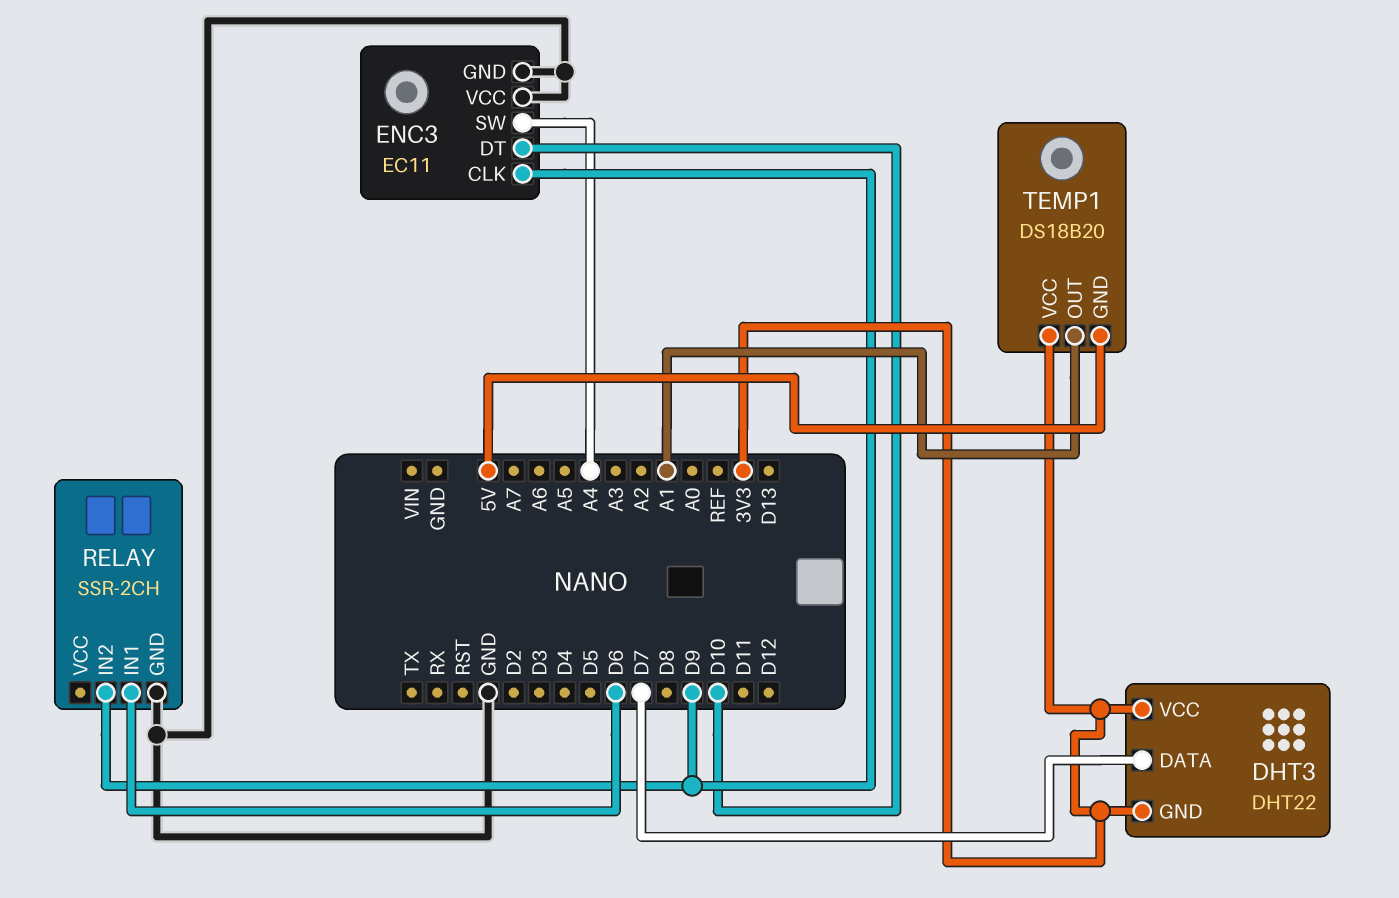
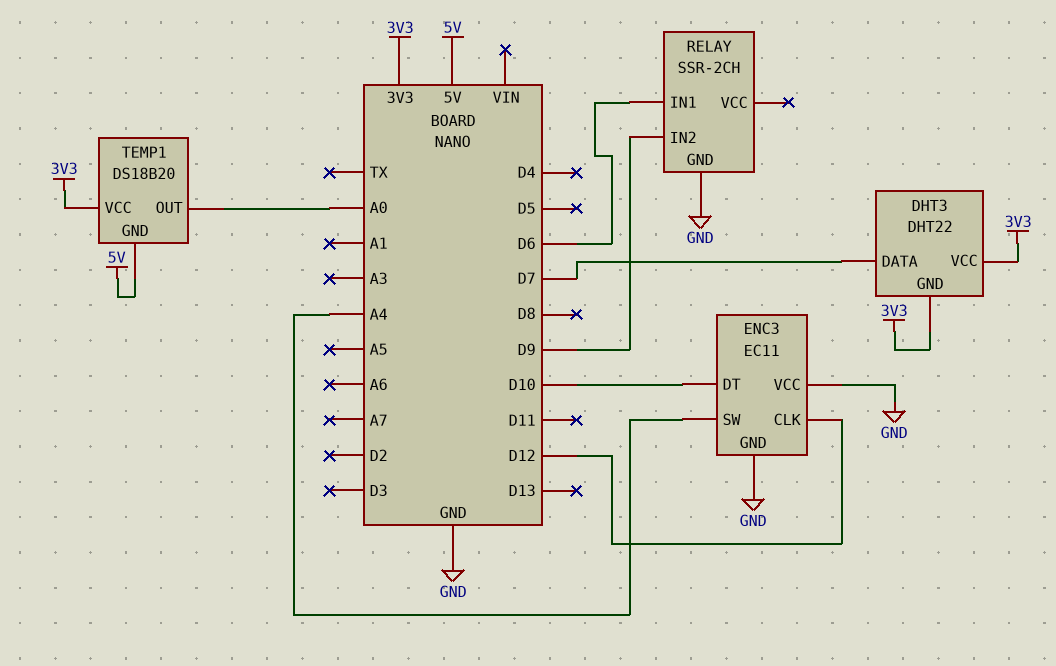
ENC3 pin CLK: D9 -> D12
TEMP1 pin OUT: A1 -> A0

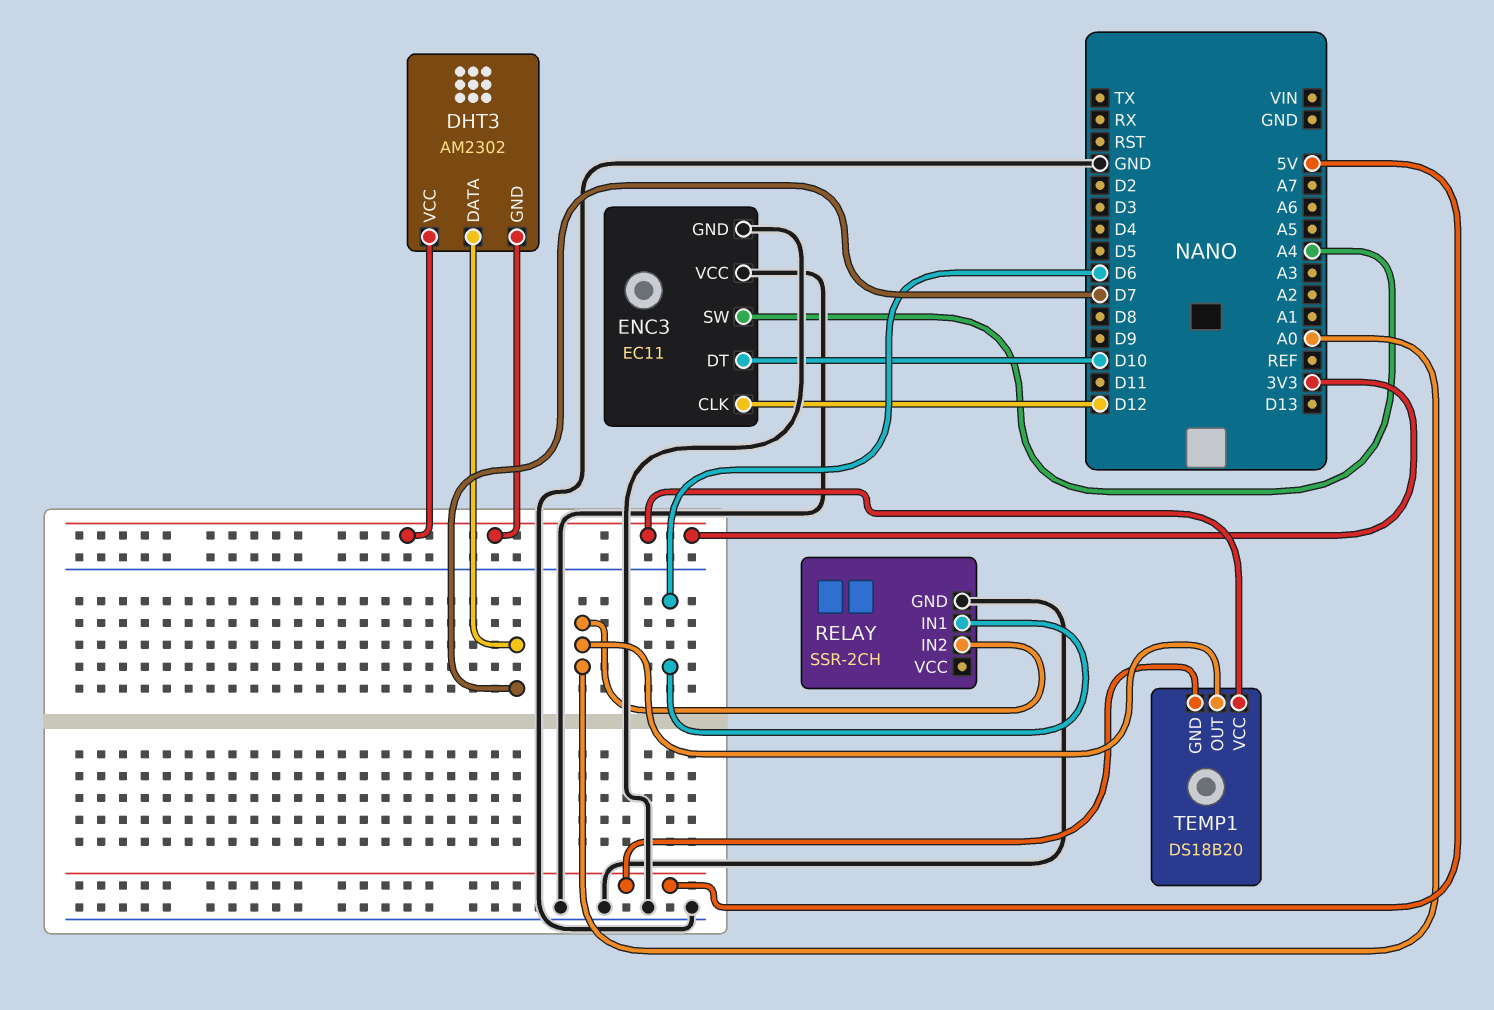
DHT3: DHT22 -> AM2302
RELAY pin IN2: D9 -> A0

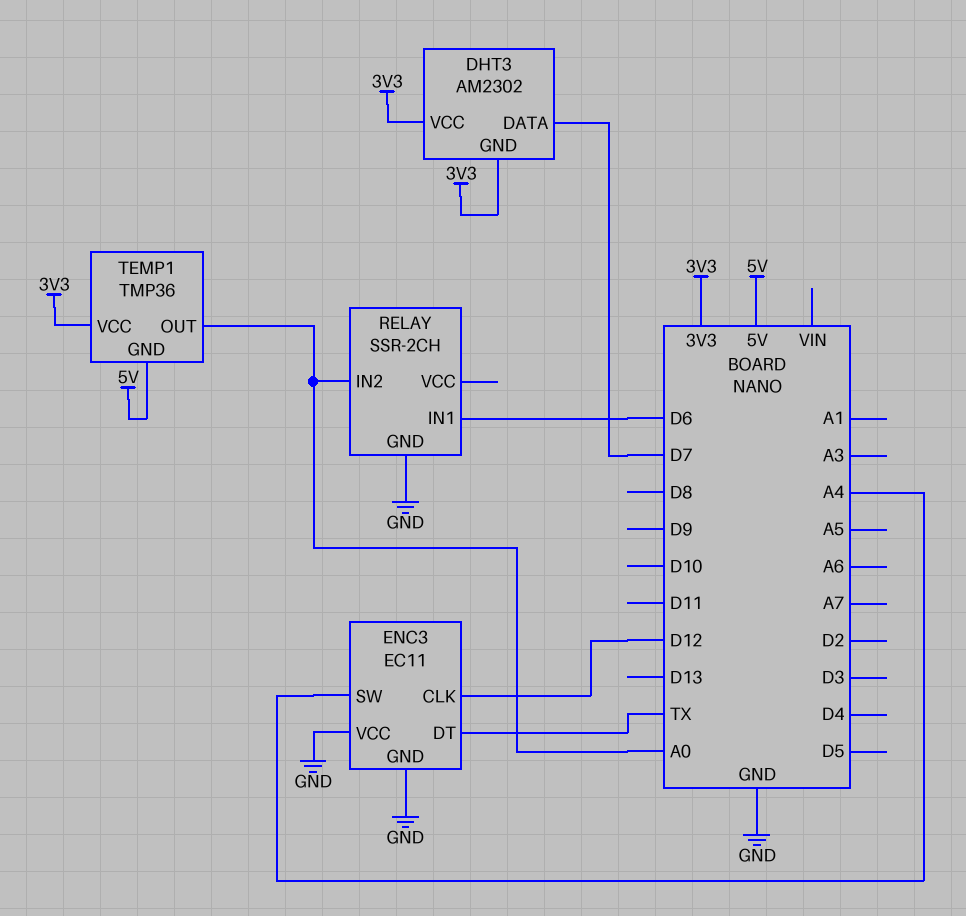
ENC3 pin DT: D10 -> TX
TEMP1: DS18B20 -> TMP36

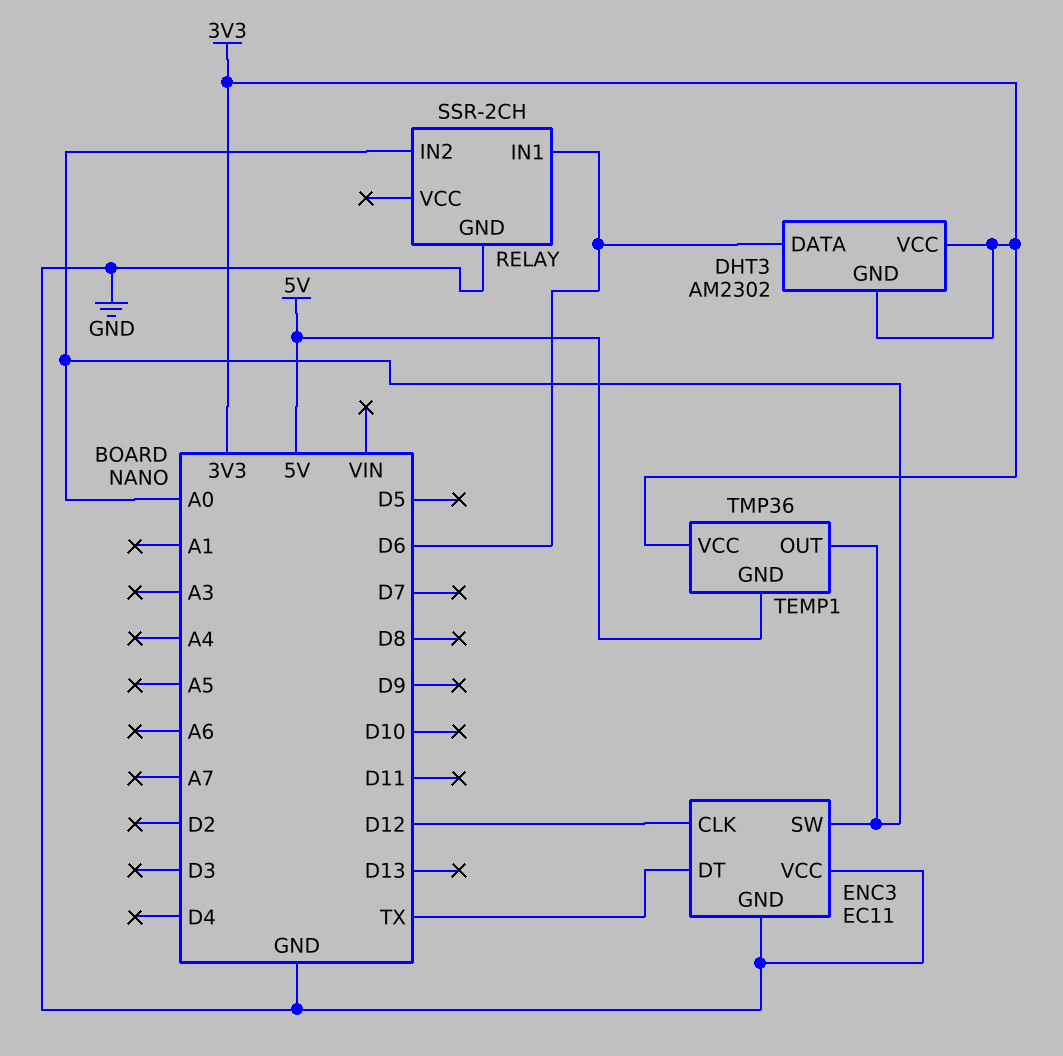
DHT3 pin DATA: D7 -> D6
ENC3 pin SW: A4 -> A0

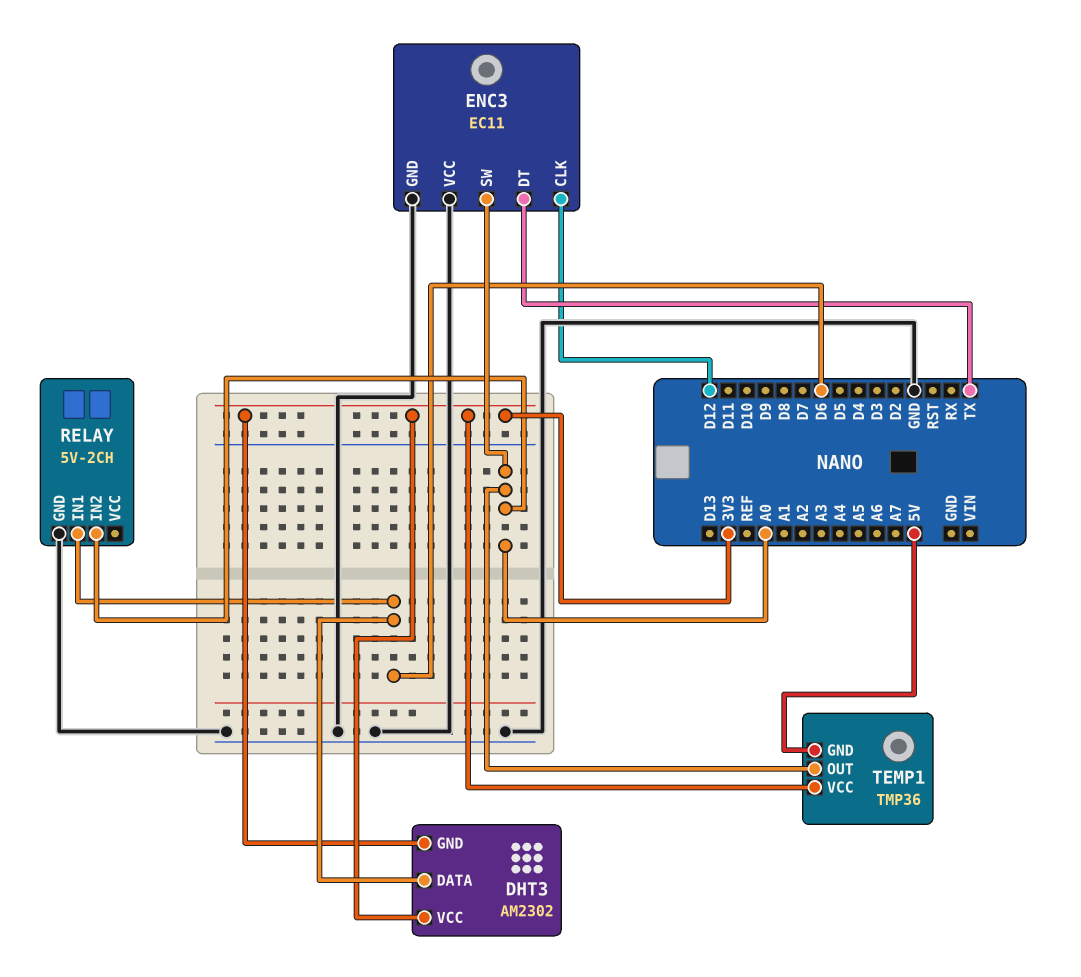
RELAY: SSR-2CH -> 5V-2CH

